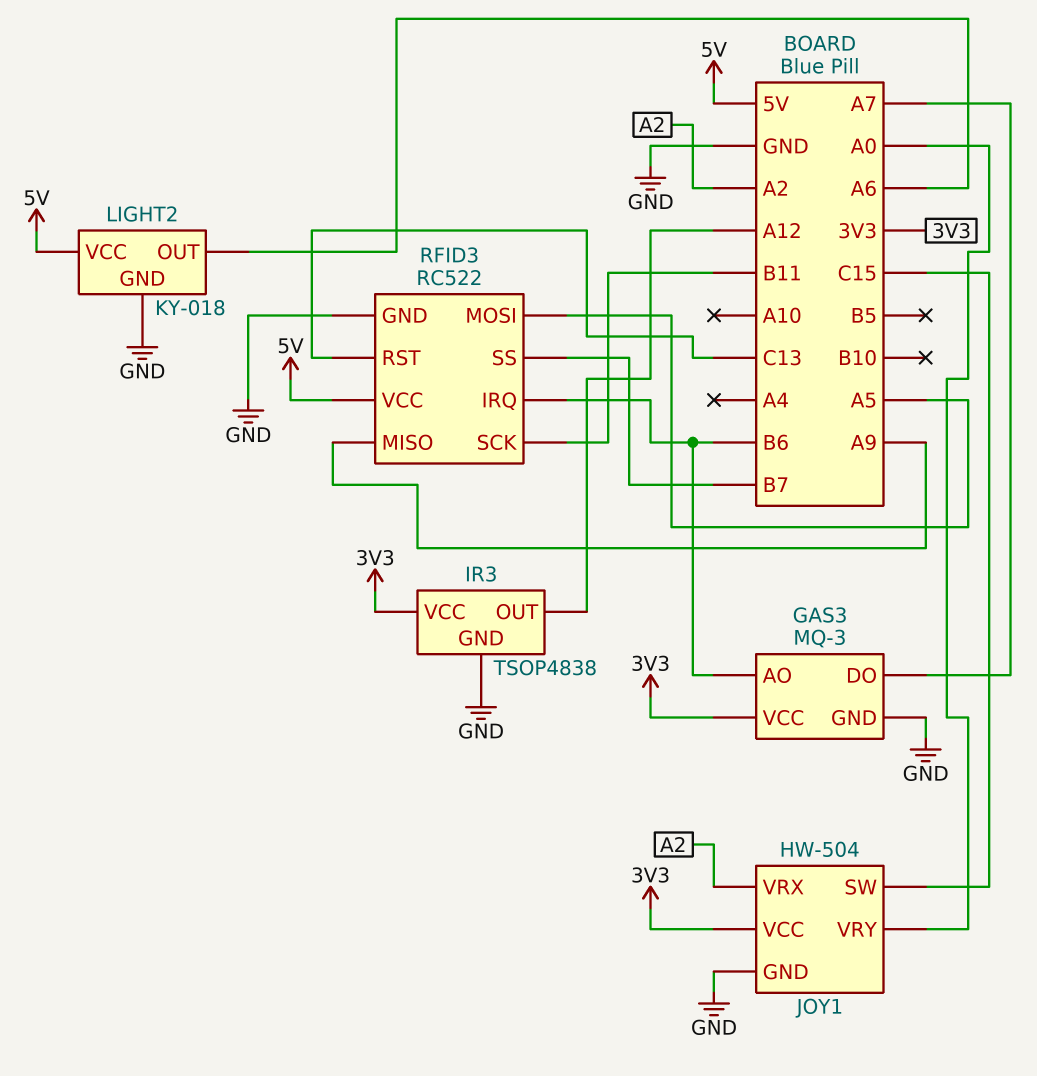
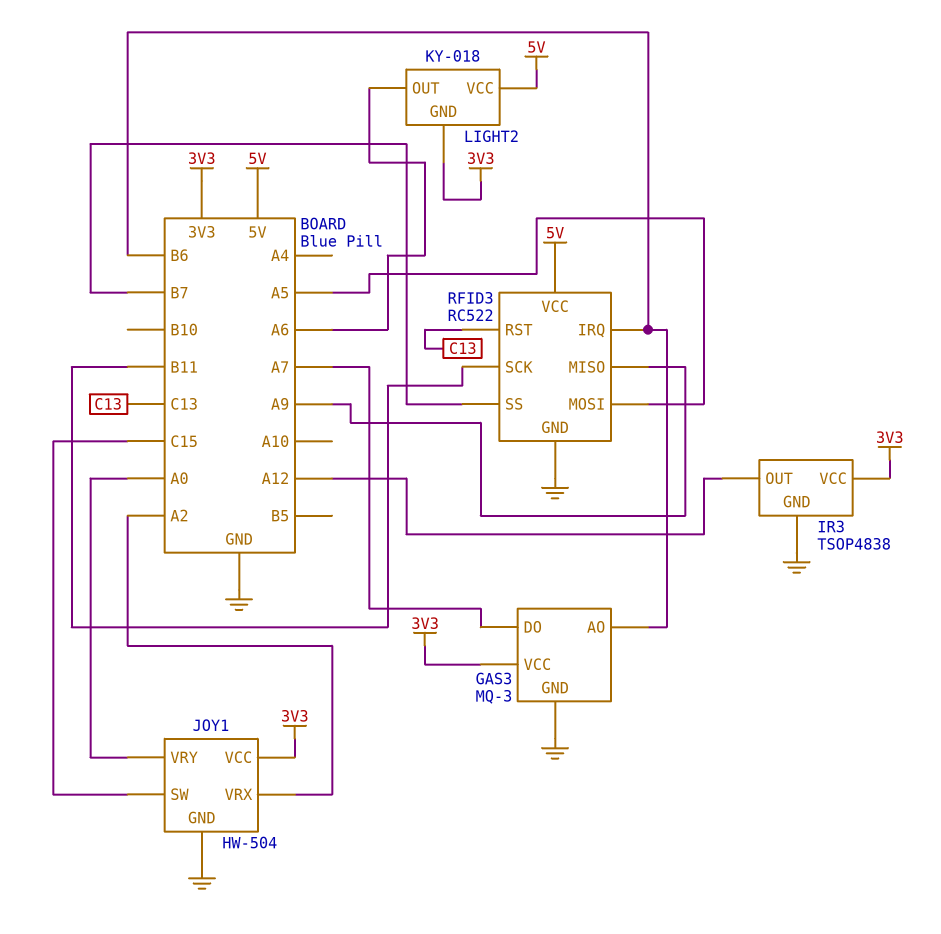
LIGHT2 pin GND: GND -> 3V3

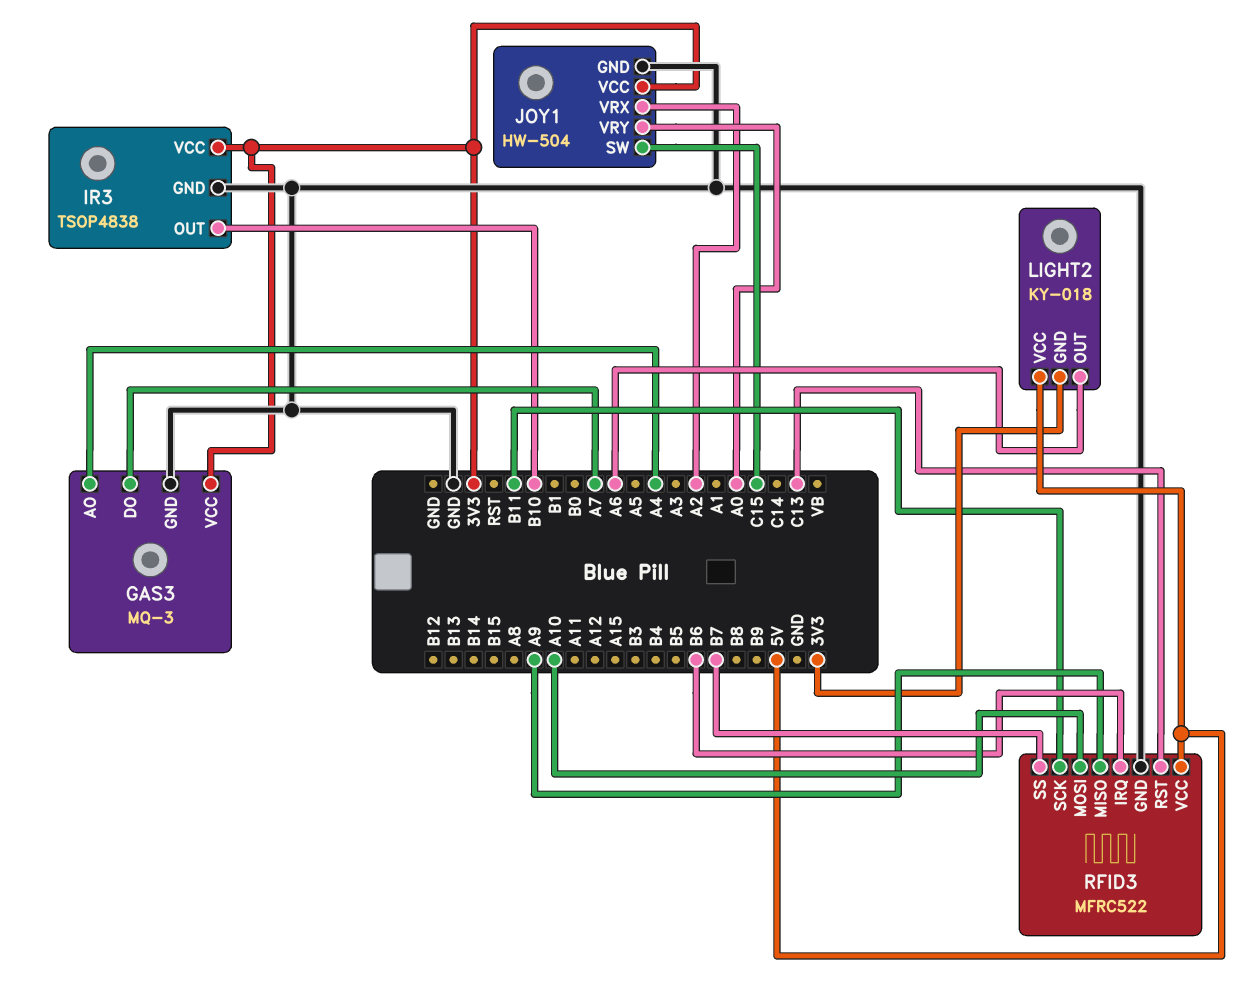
GAS3 pin AO: B6 -> A4
IR3 pin OUT: A12 -> B10
RFID3: RC522 -> MFRC522
RFID3 pin MOSI: A5 -> A10

